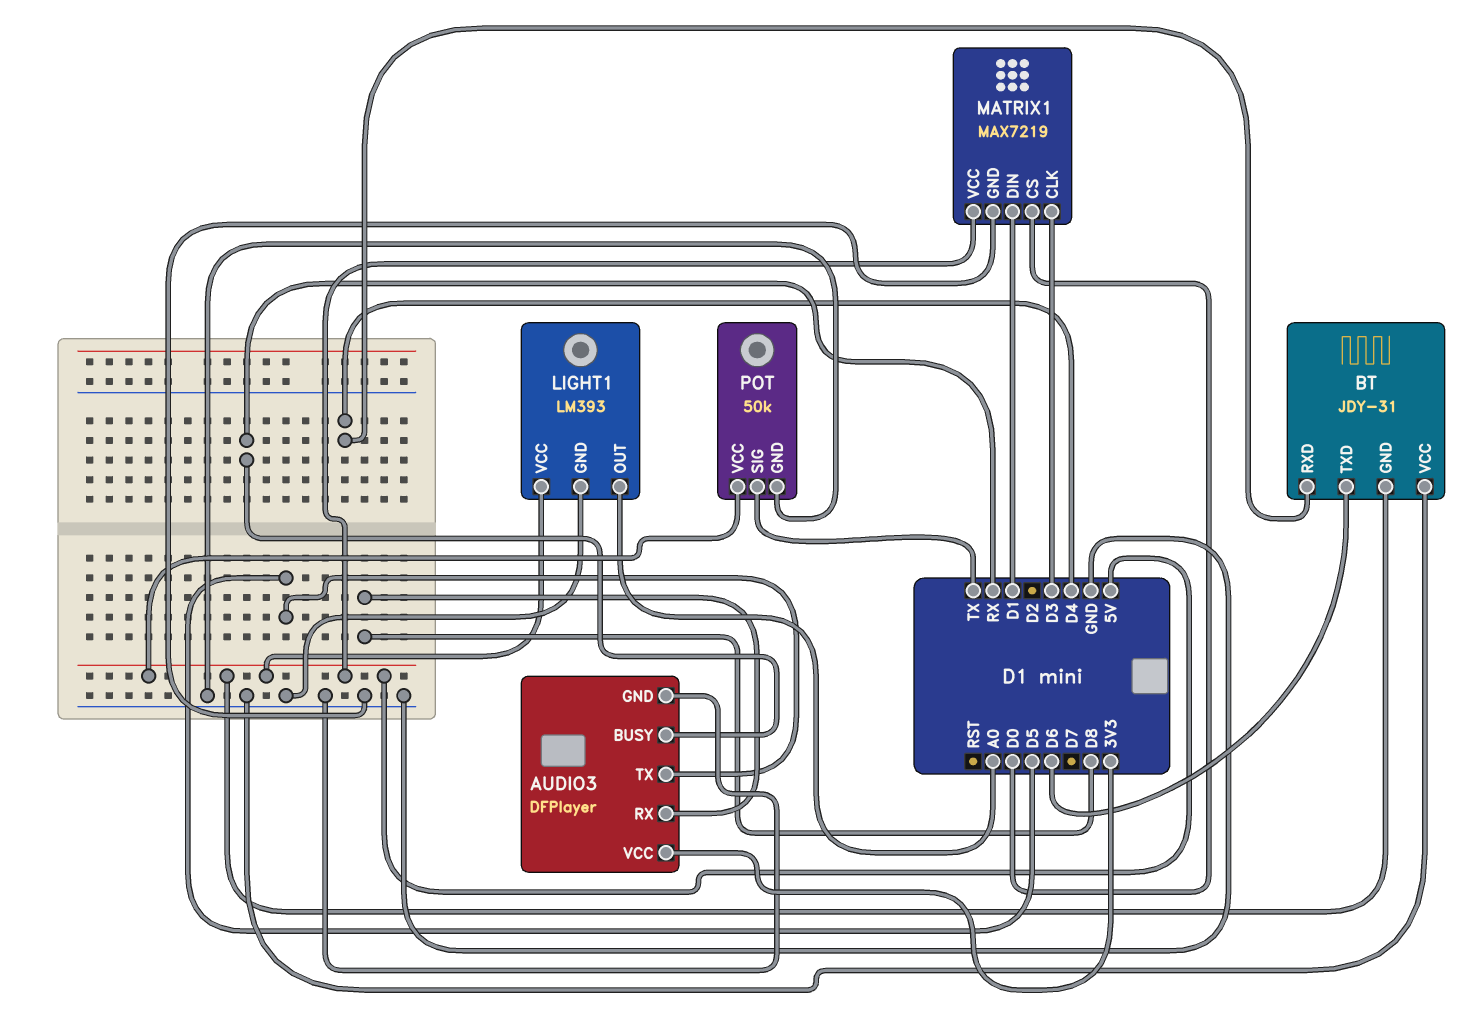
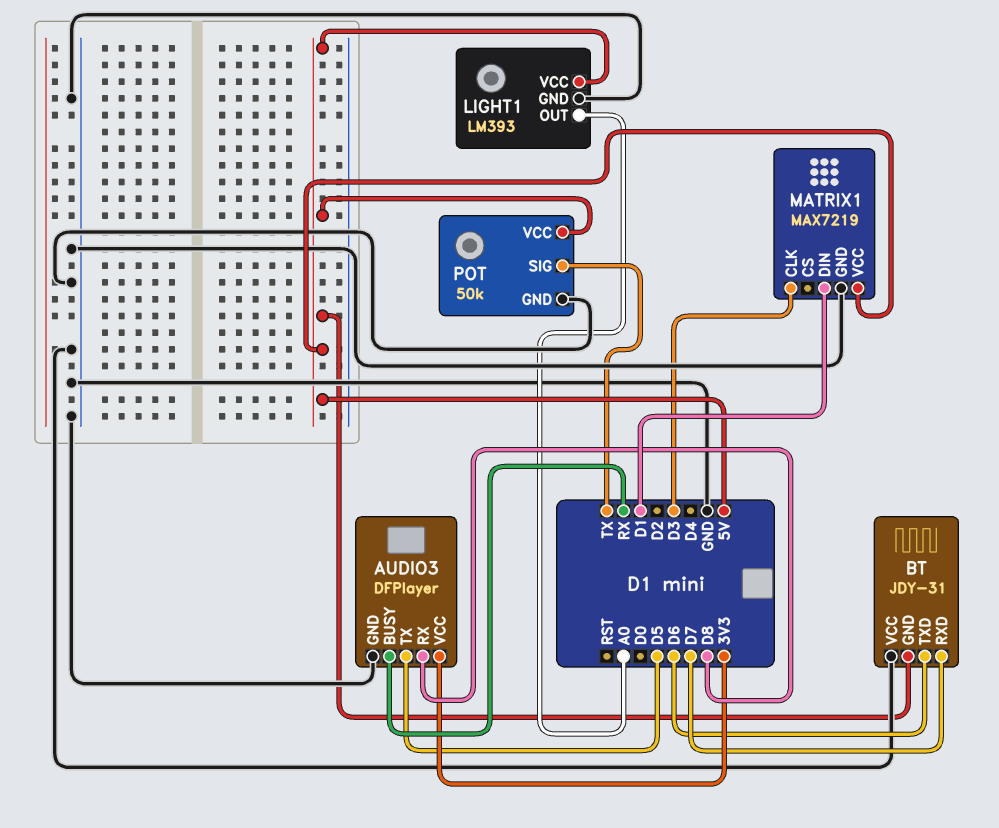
BT pin RXD: D4 -> D7
MATRIX1 pin CS: D0 -> none

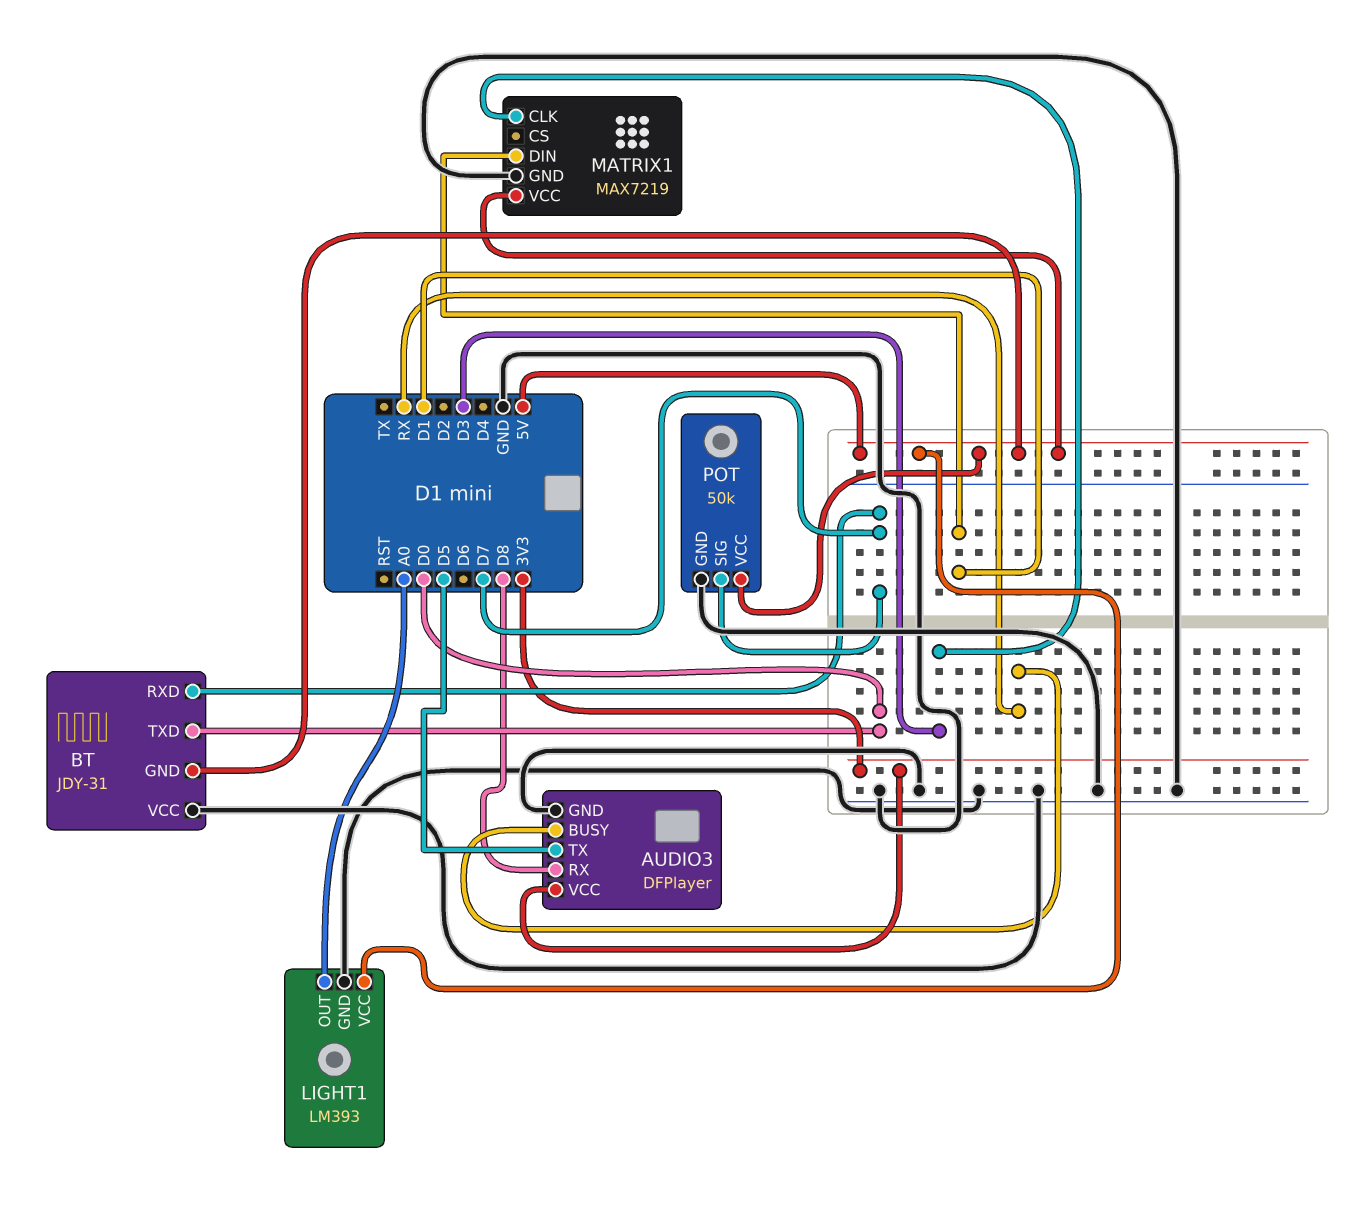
BT pin TXD: D6 -> D0
POT pin SIG: TX -> D7

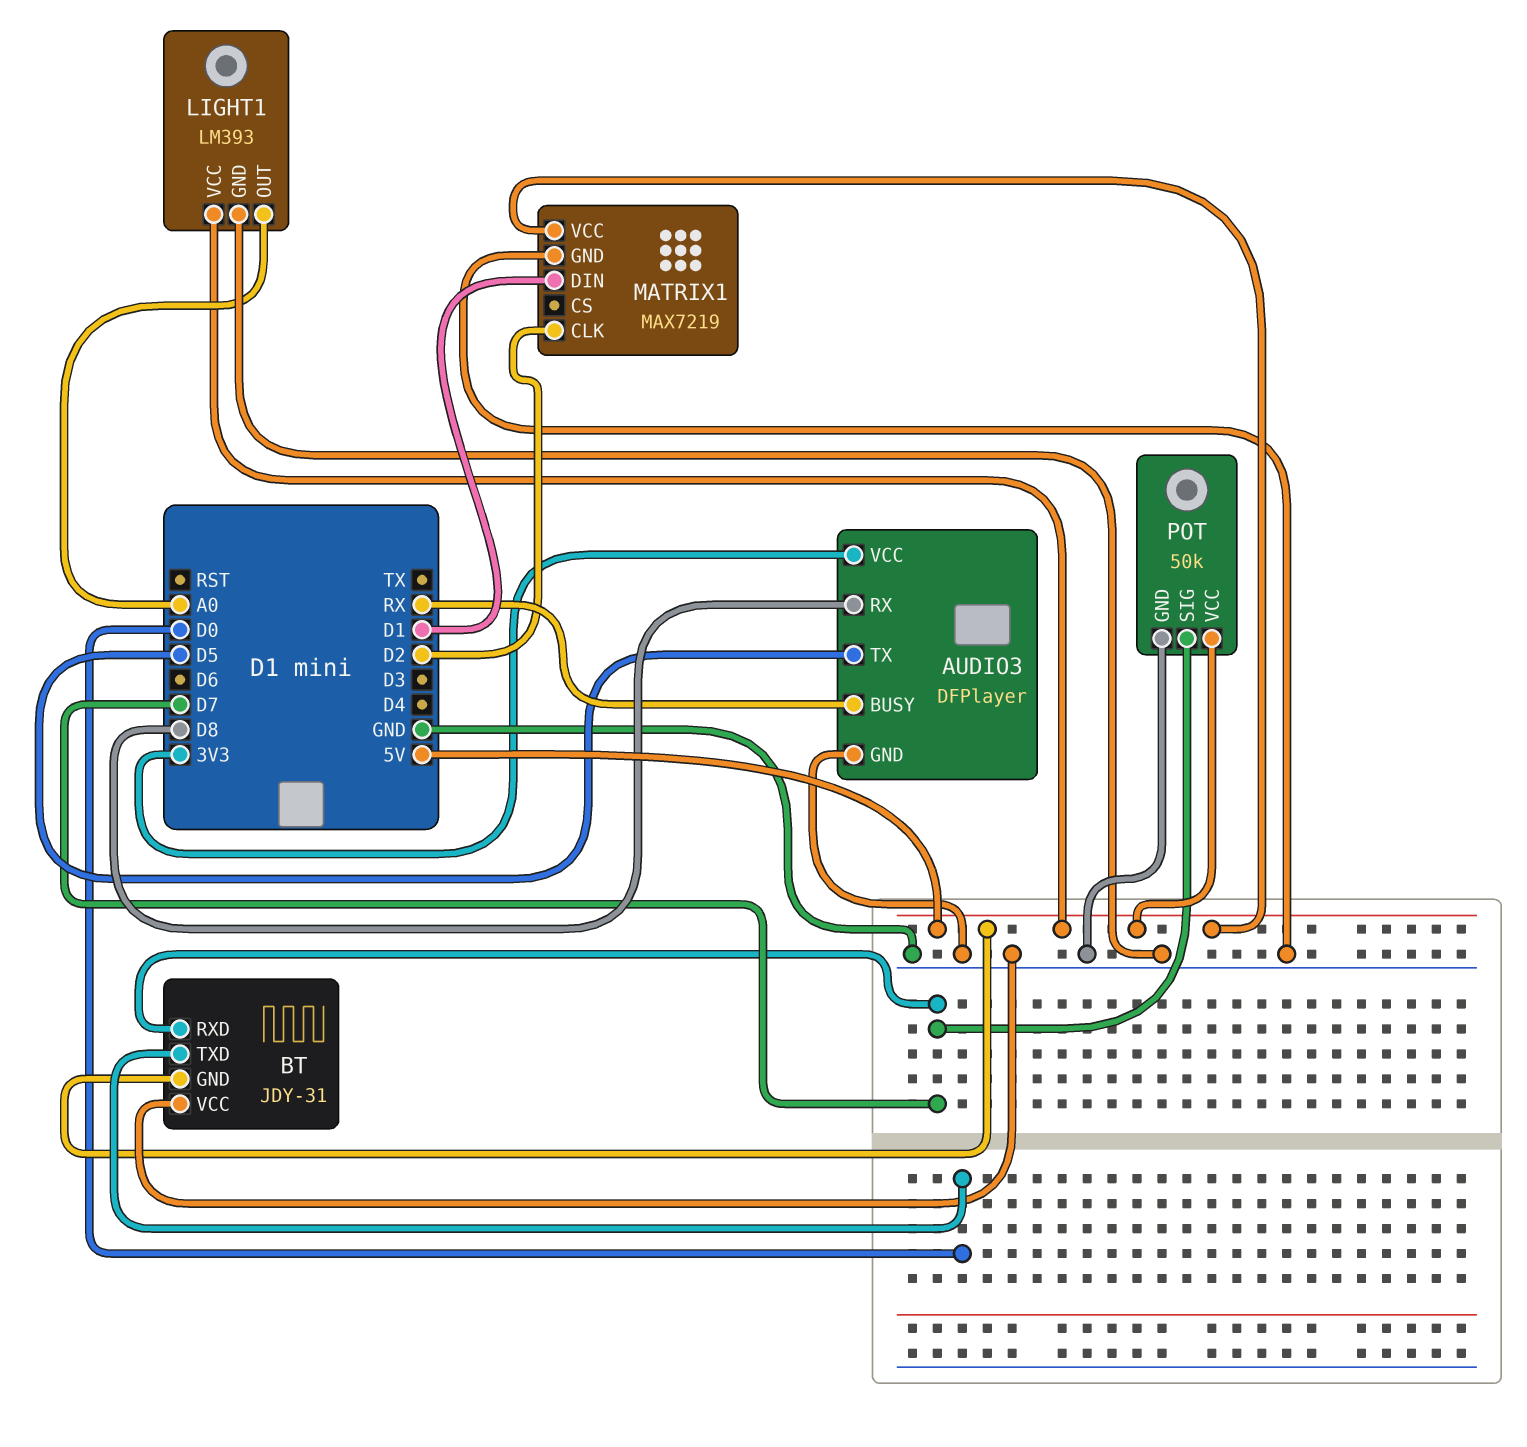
MATRIX1 pin CLK: D3 -> D2

